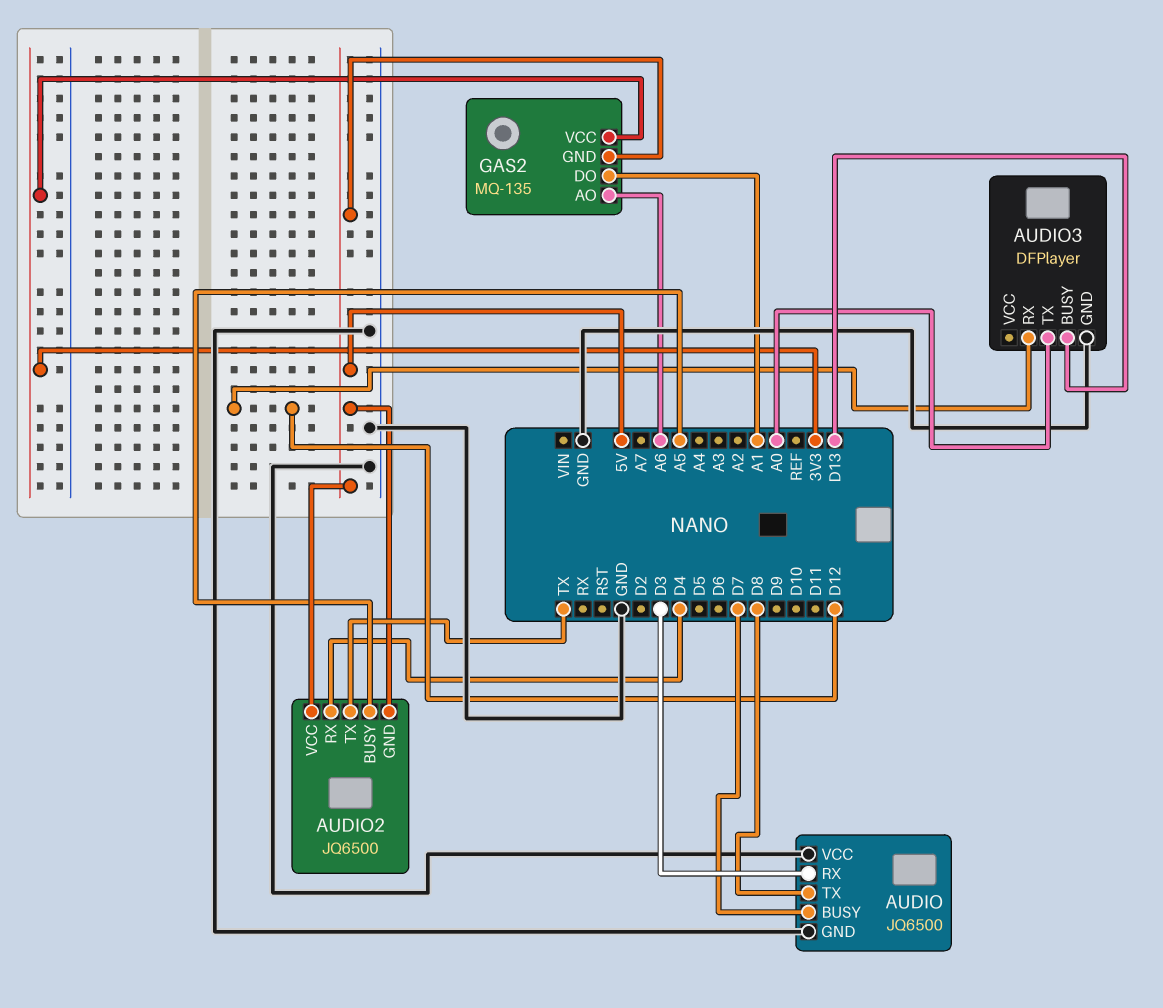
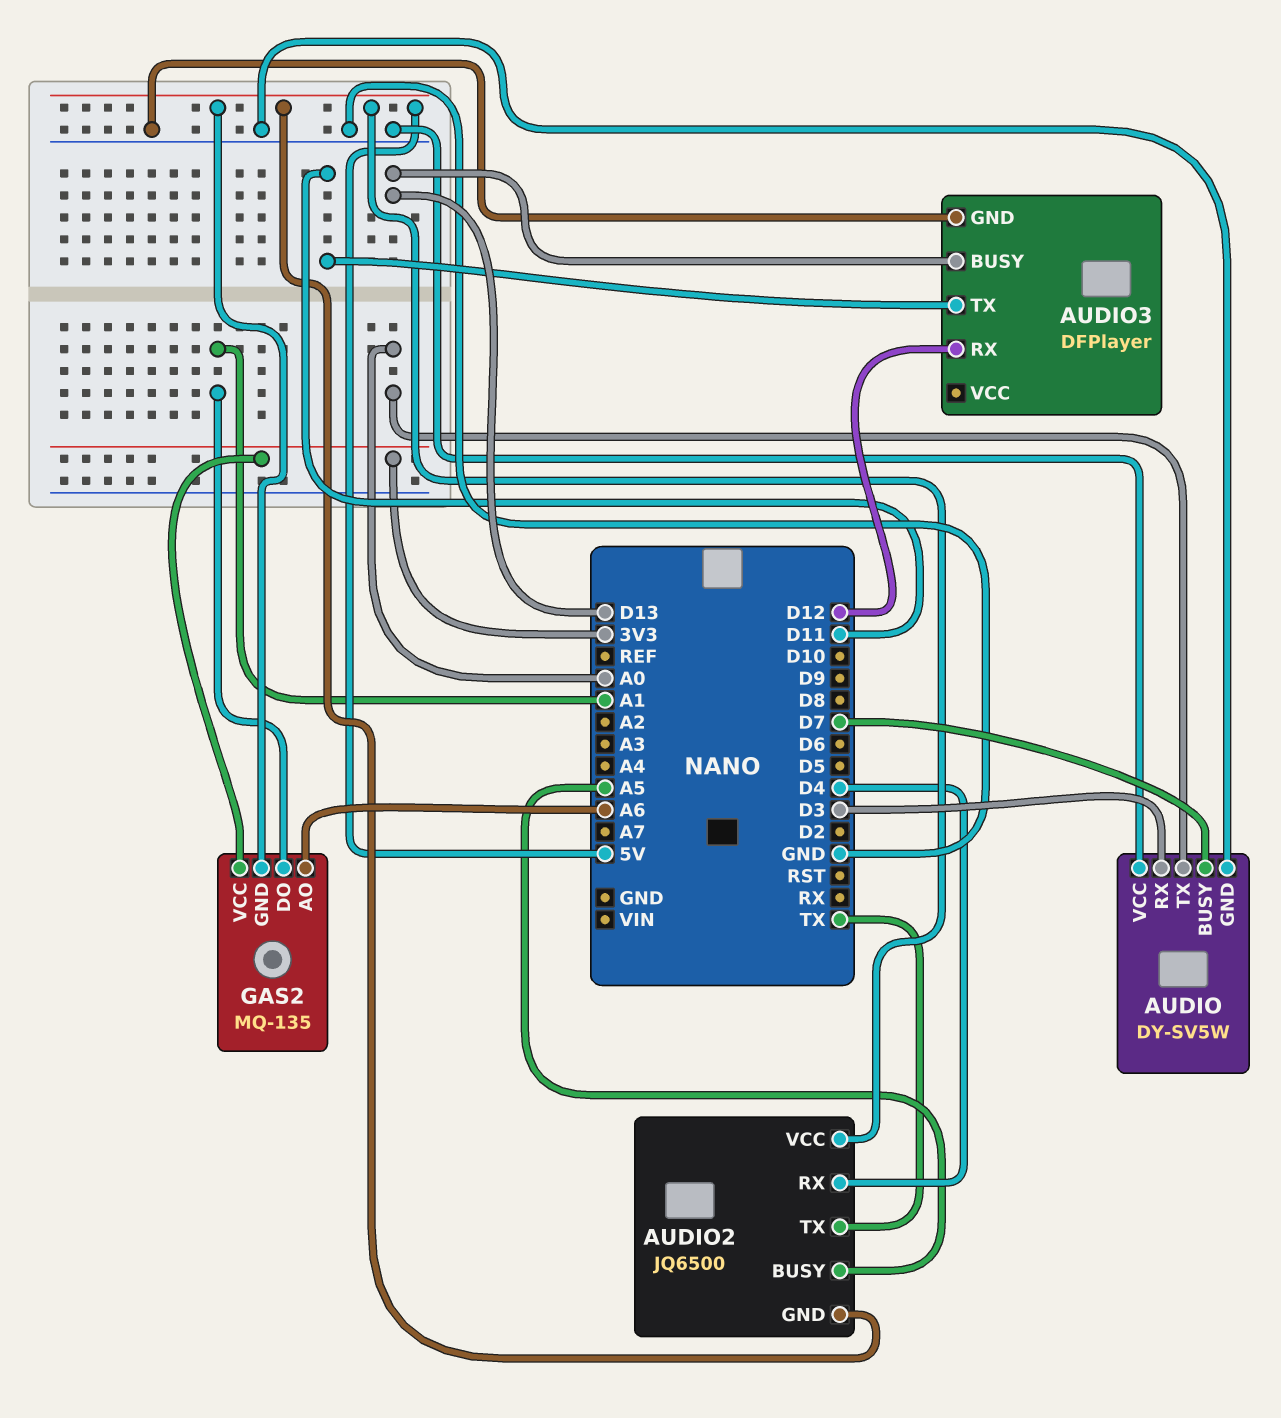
AUDIO: JQ6500 -> DY-SV5W
AUDIO pin TX: D8 -> A0
AUDIO3 pin TX: A0 -> D11

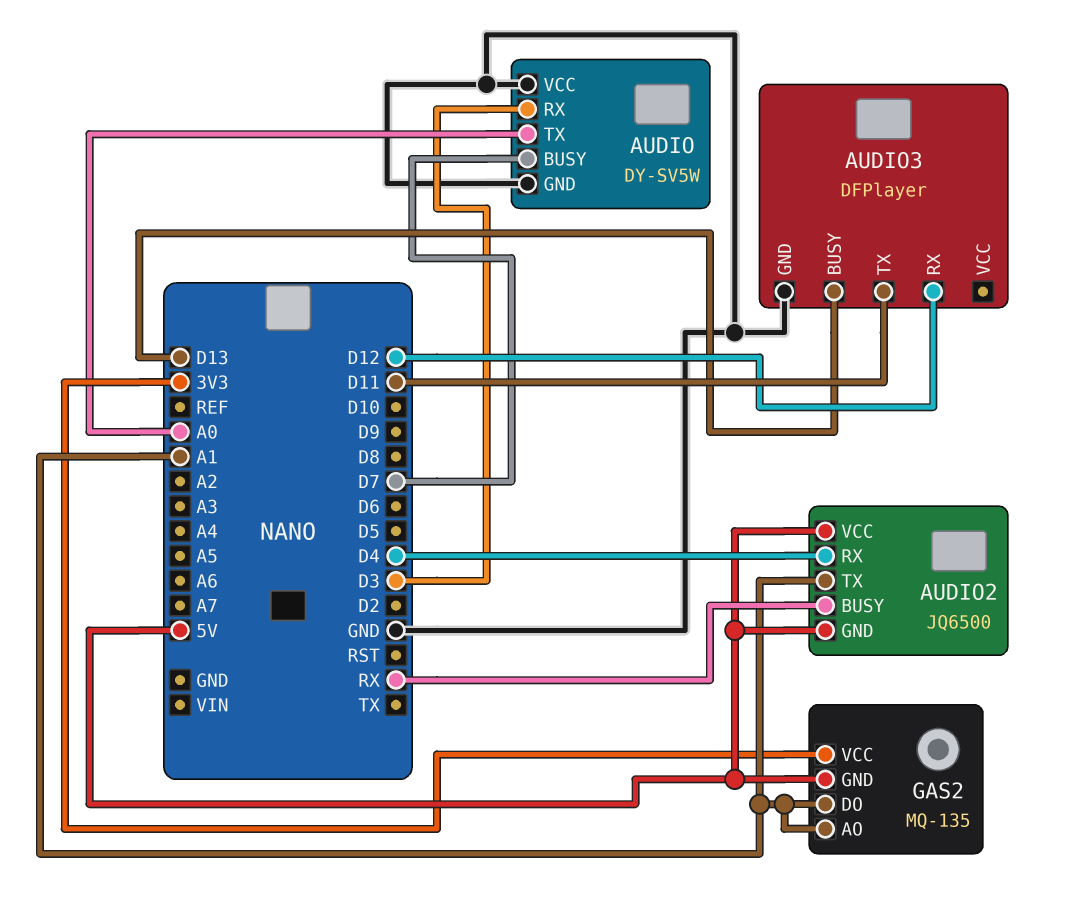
AUDIO2 pin BUSY: A5 -> RX
AUDIO2 pin TX: TX -> A1
GAS2 pin AO: A6 -> A1

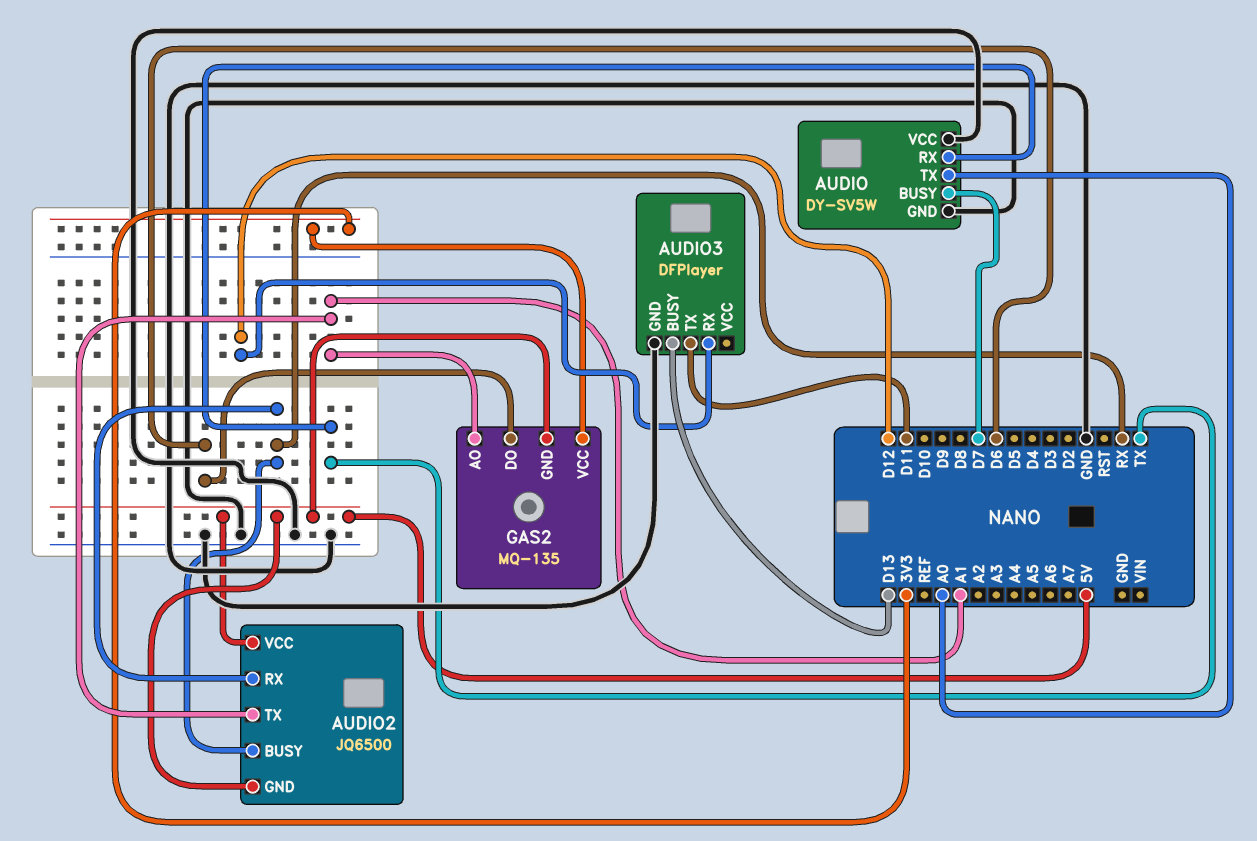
AUDIO pin RX: D3 -> TX
AUDIO2 pin RX: D4 -> RX
GAS2 pin DO: A1 -> D6

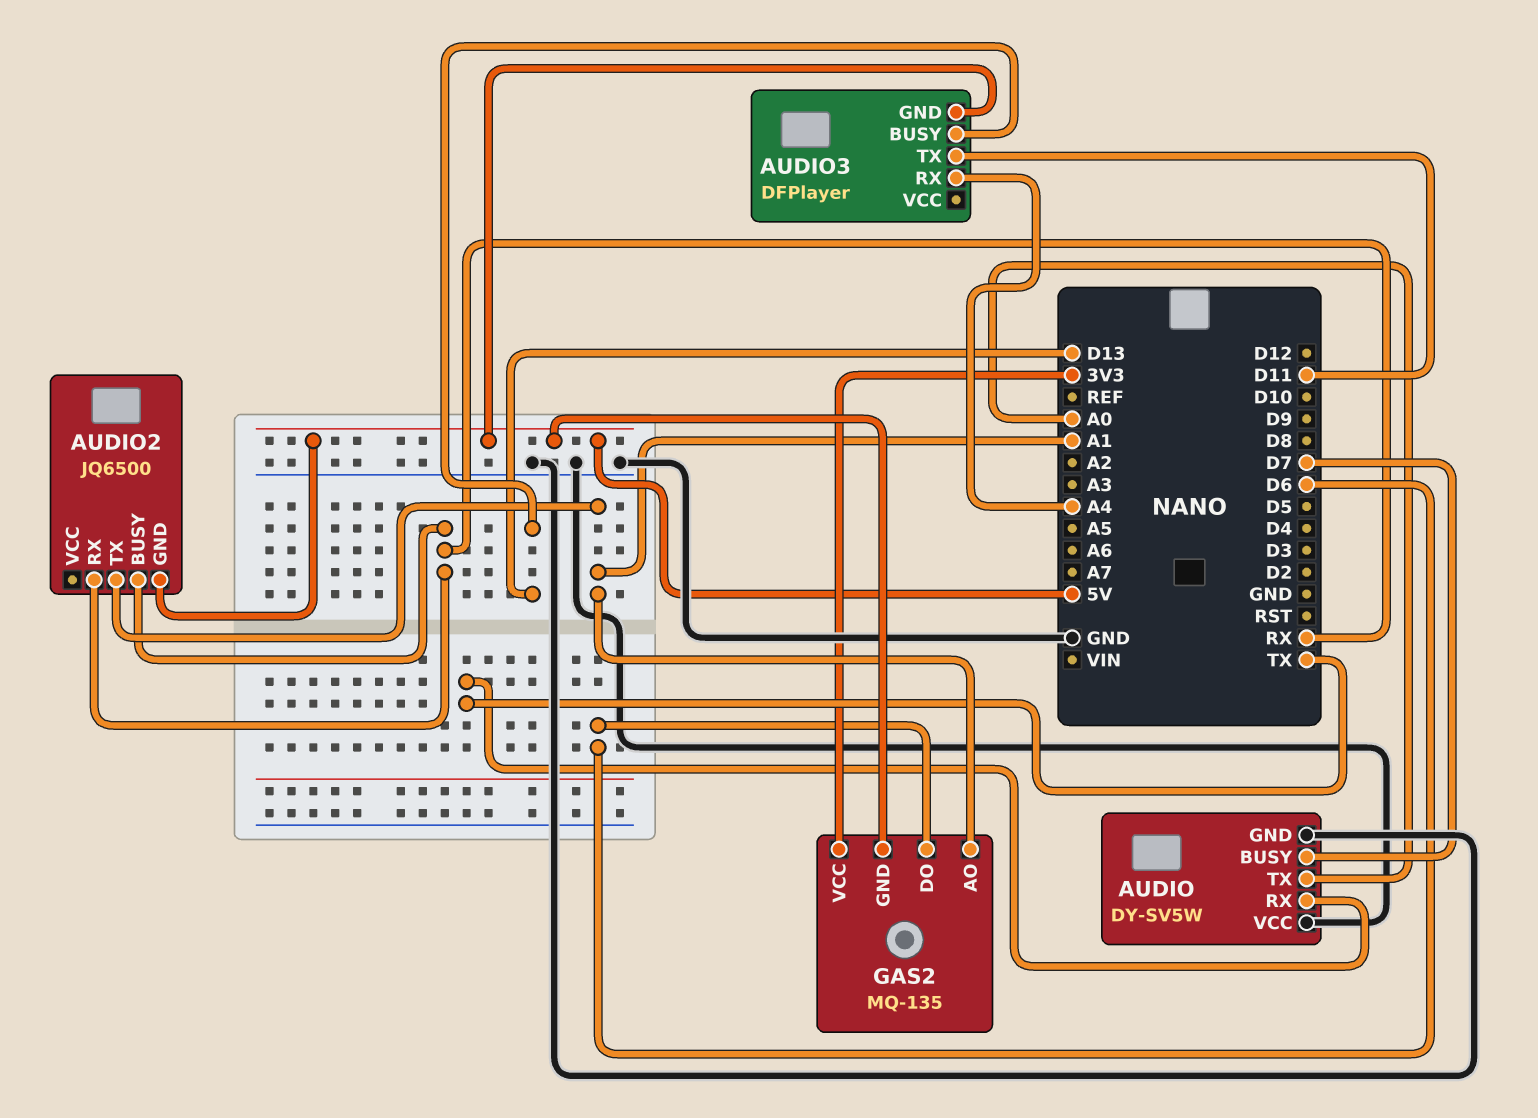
AUDIO2 pin VCC: 5V -> none
AUDIO3 pin GND: GND -> 5V
AUDIO3 pin RX: D12 -> A4

